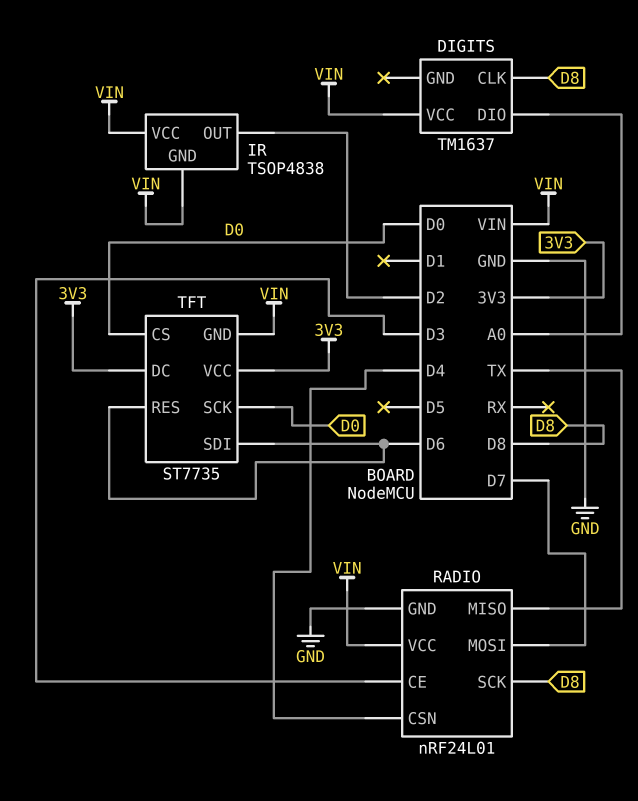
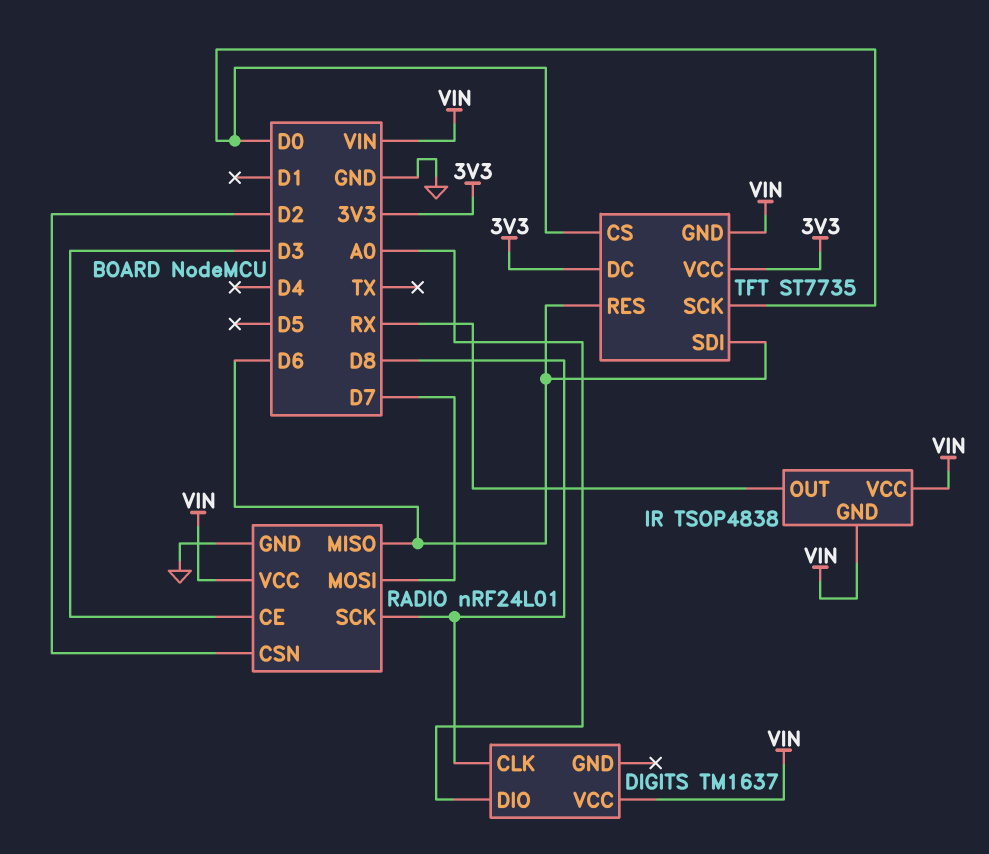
IR pin OUT: D2 -> RX
RADIO pin CSN: D4 -> D2
RADIO pin MISO: TX -> D6

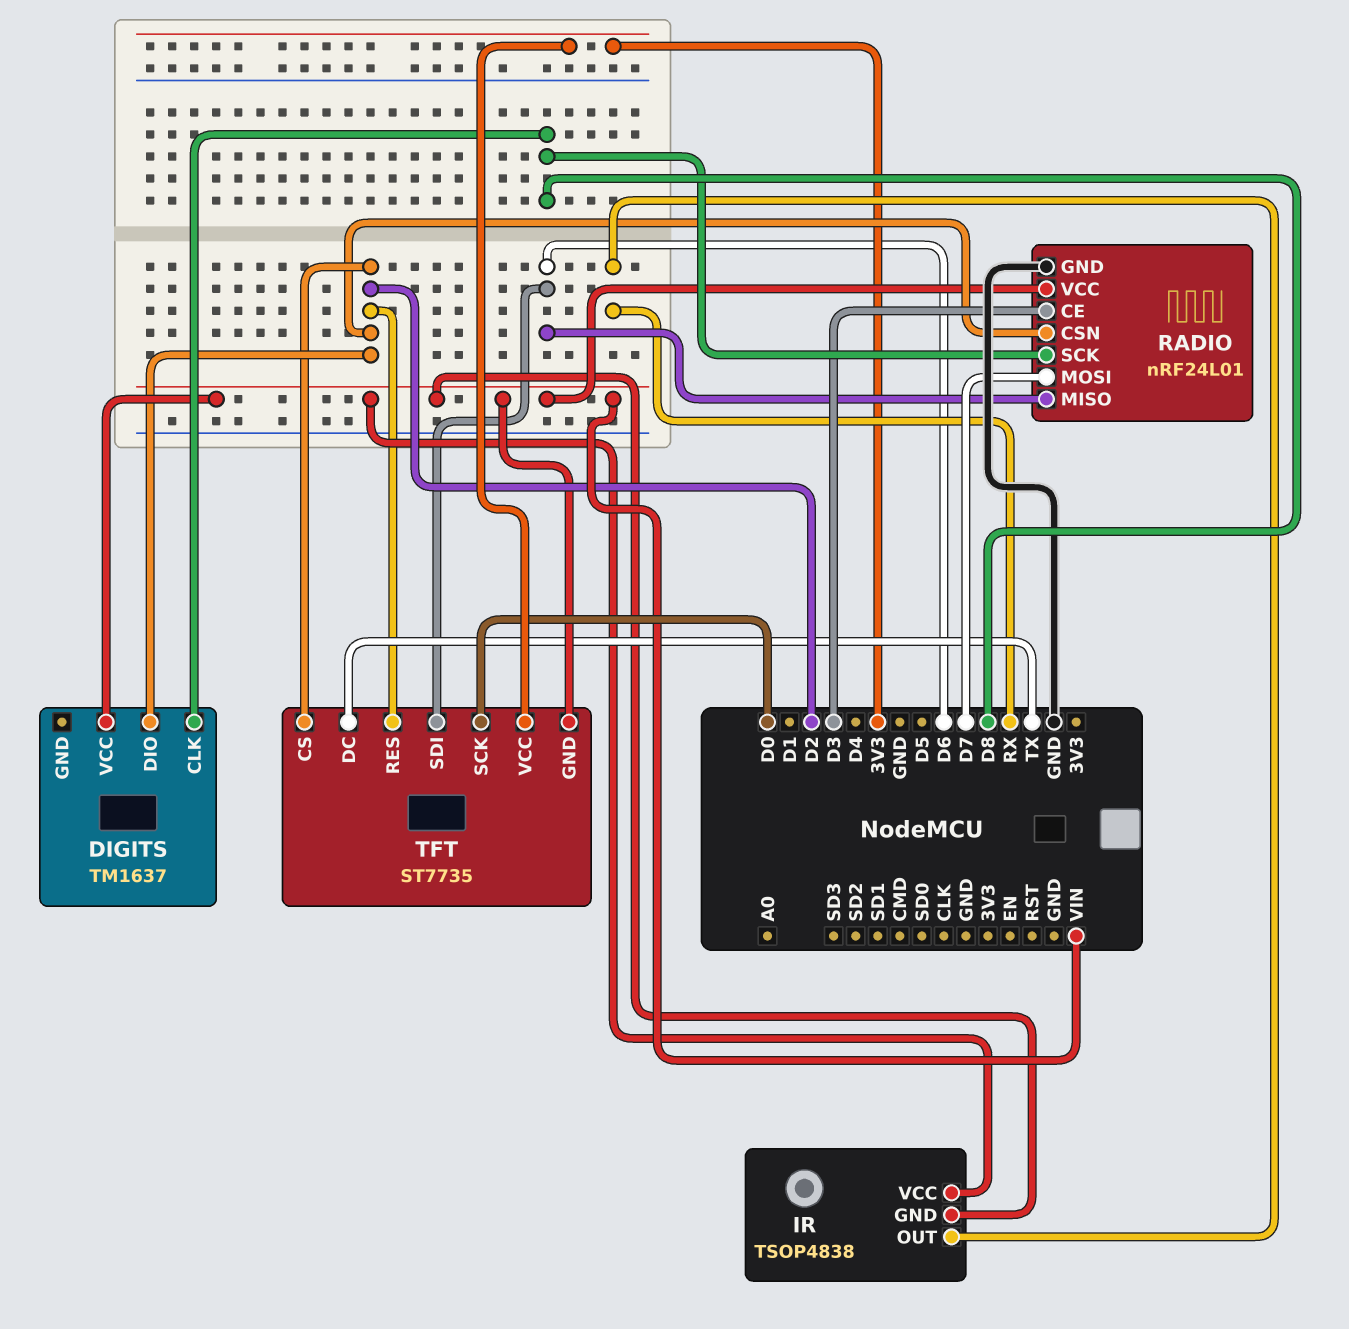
DIGITS pin DIO: A0 -> D2
TFT pin CS: D0 -> D2
TFT pin DC: 3V3 -> TX
TFT pin RES: D6 -> D2

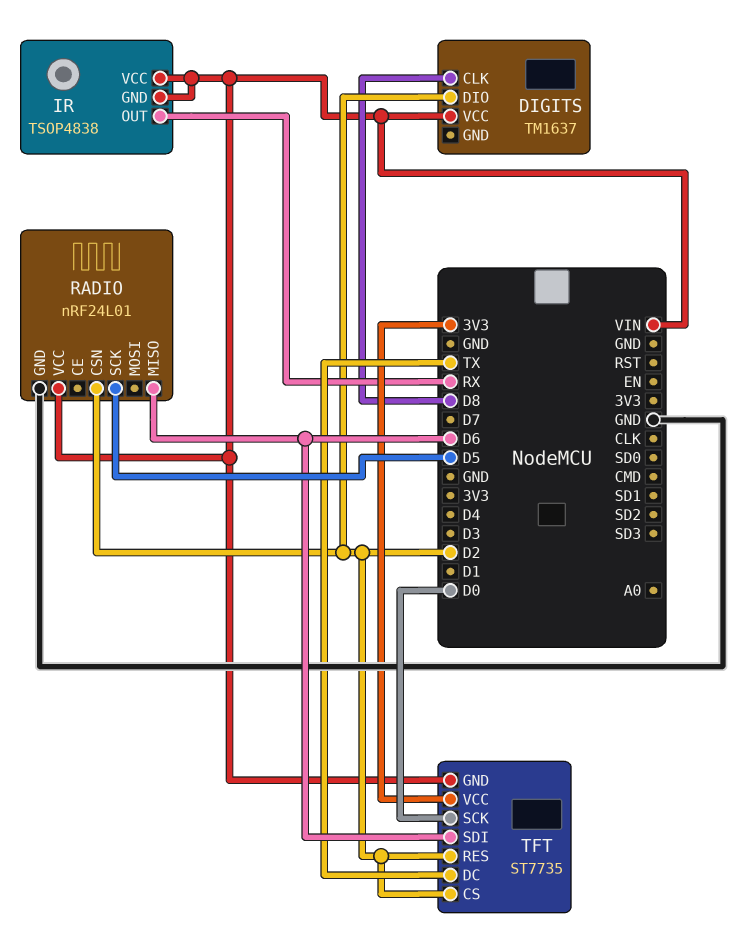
RADIO pin CE: D3 -> none
RADIO pin MOSI: D7 -> none
RADIO pin SCK: D8 -> D5

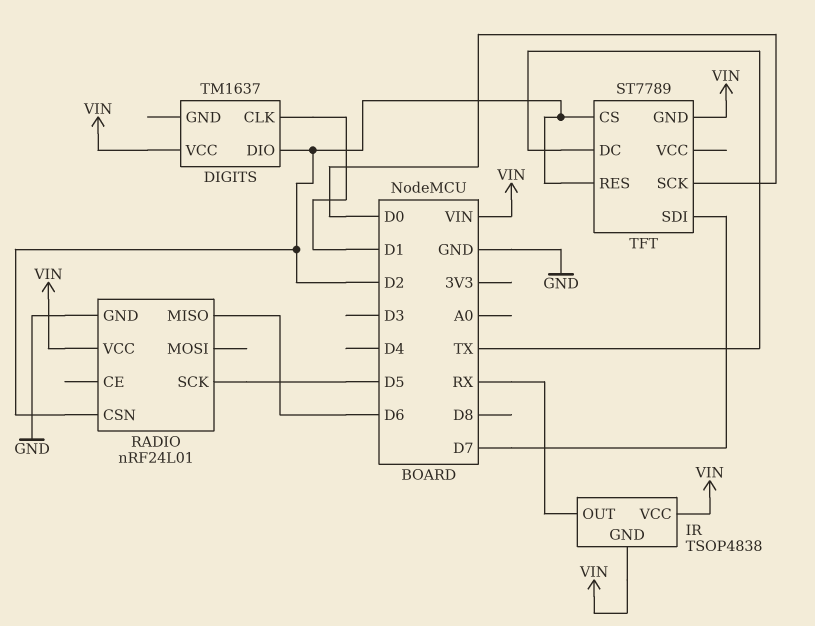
DIGITS pin CLK: D8 -> D1
TFT: ST7735 -> ST7789
TFT pin SDI: D6 -> D7
TFT pin VCC: 3V3 -> none

